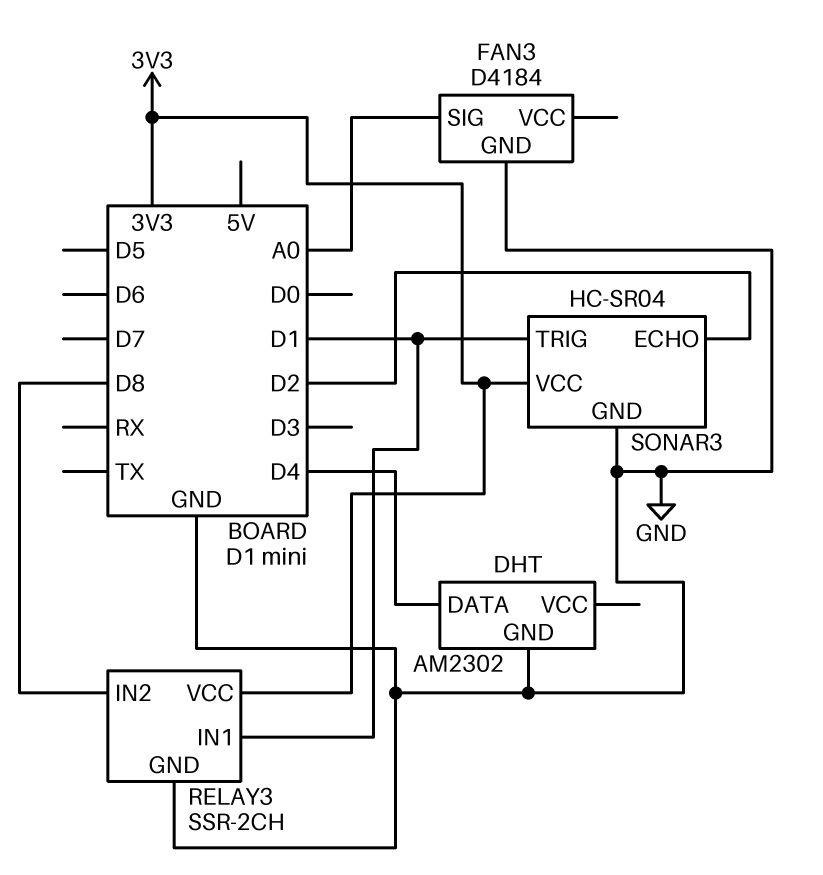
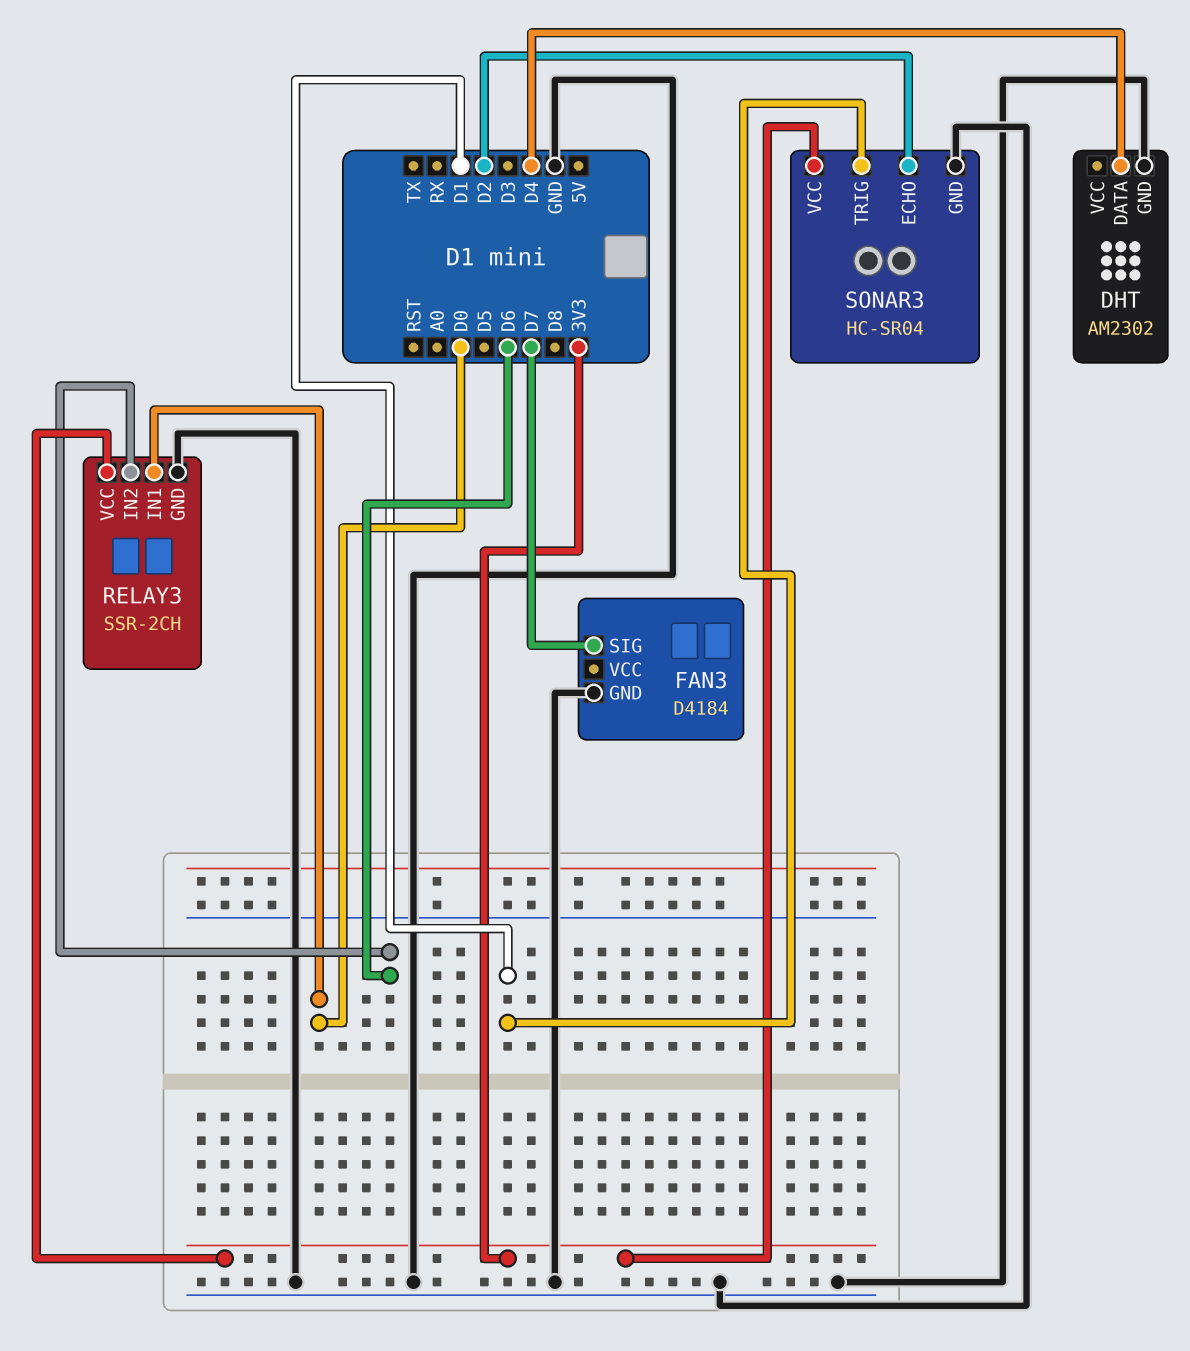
FAN3 pin SIG: A0 -> D7
RELAY3 pin IN1: D1 -> D0
RELAY3 pin IN2: D8 -> D6

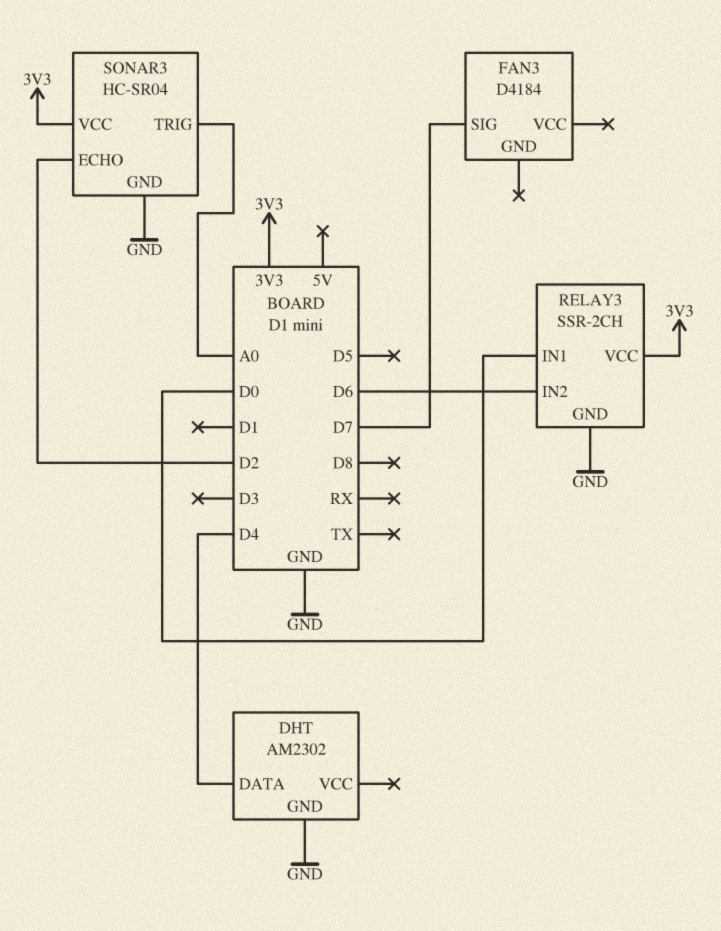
FAN3 pin GND: GND -> none
SONAR3 pin TRIG: D1 -> A0

